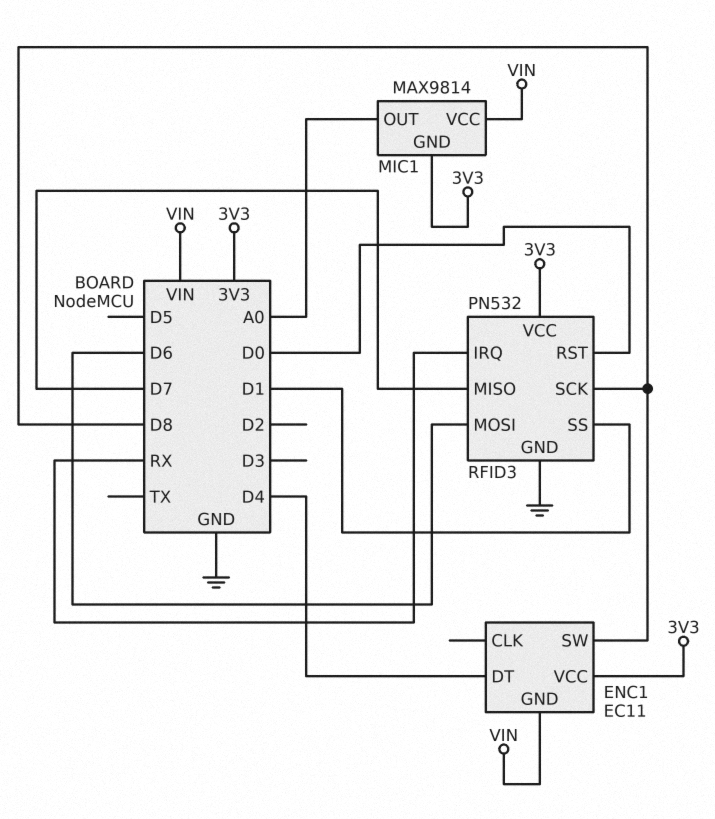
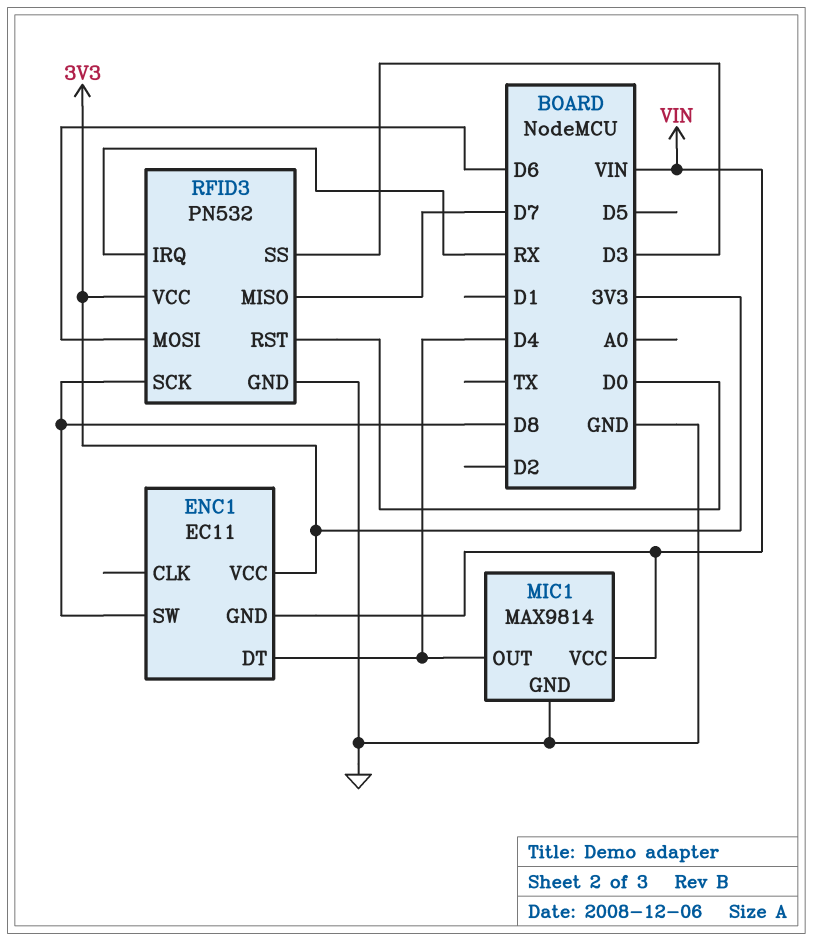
MIC1 pin GND: 3V3 -> GND
MIC1 pin OUT: A0 -> D4
RFID3 pin SS: D1 -> D3

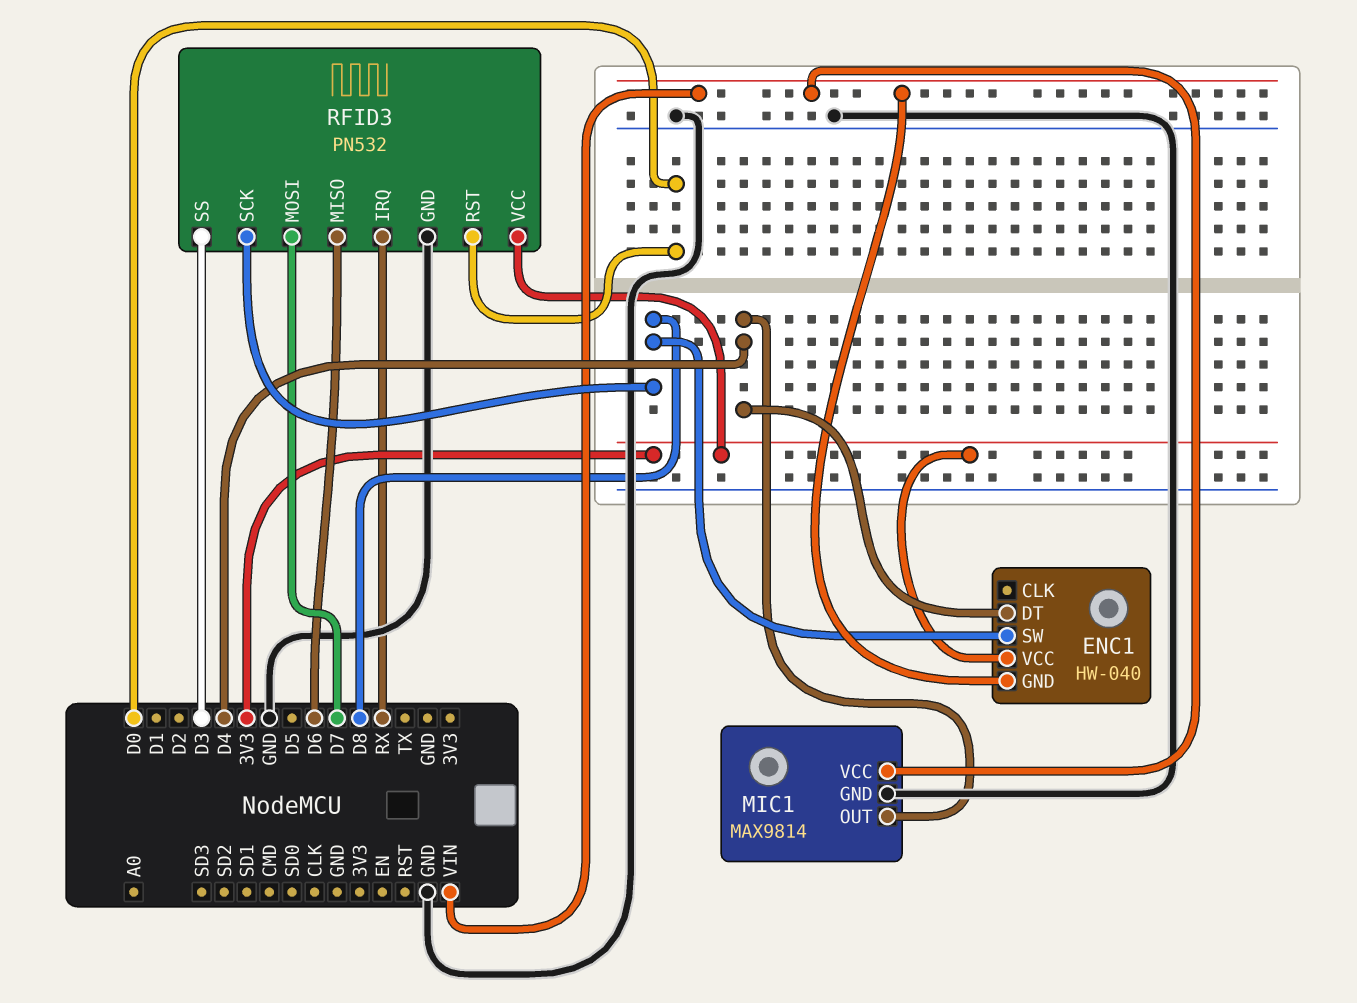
ENC1: EC11 -> HW-040
RFID3 pin MISO: D7 -> D6
RFID3 pin MOSI: D6 -> D7

